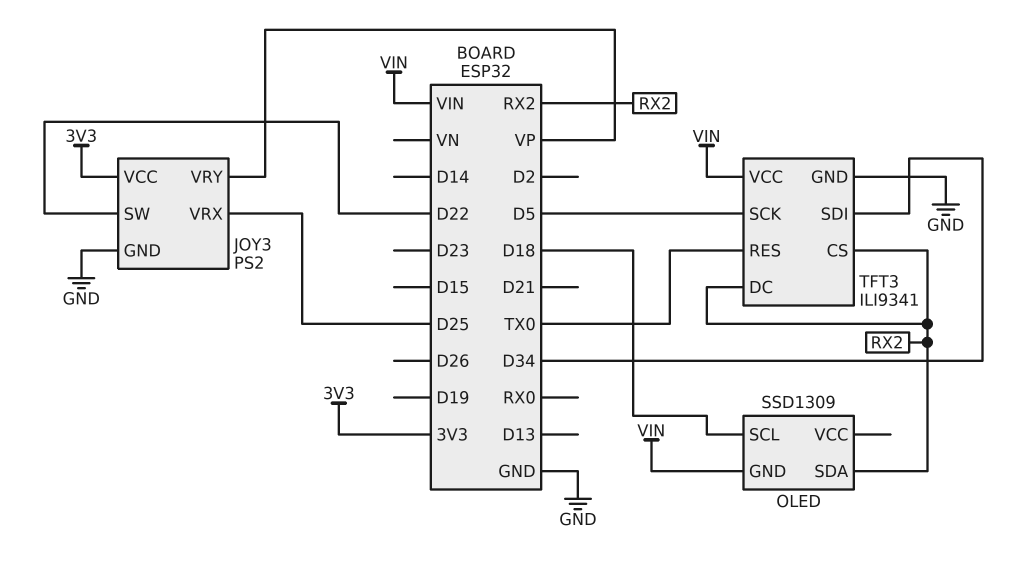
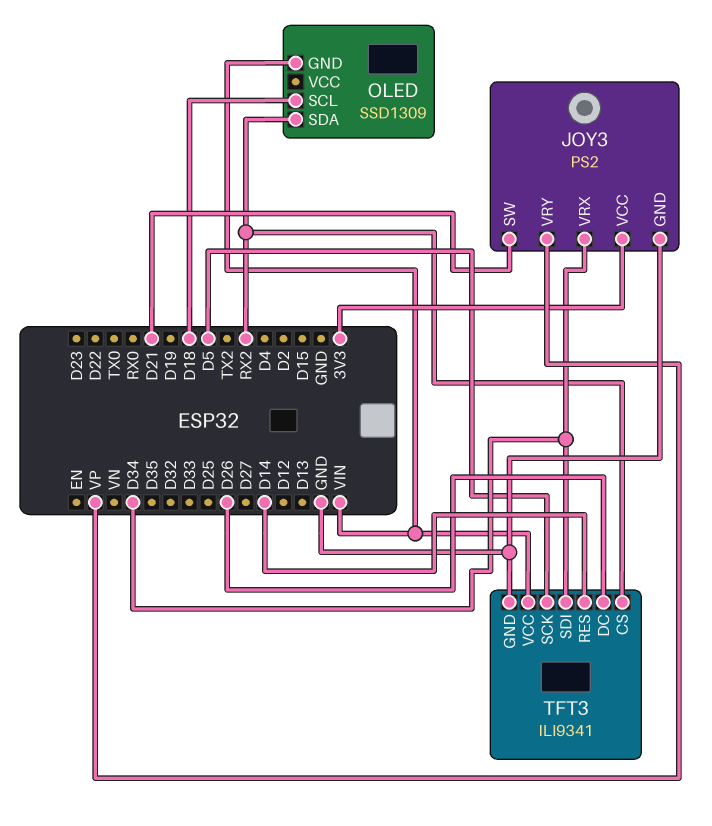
JOY3 pin SW: D22 -> D21
JOY3 pin VRX: D25 -> D34
TFT3 pin DC: RX2 -> D26
TFT3 pin RES: TX0 -> D14

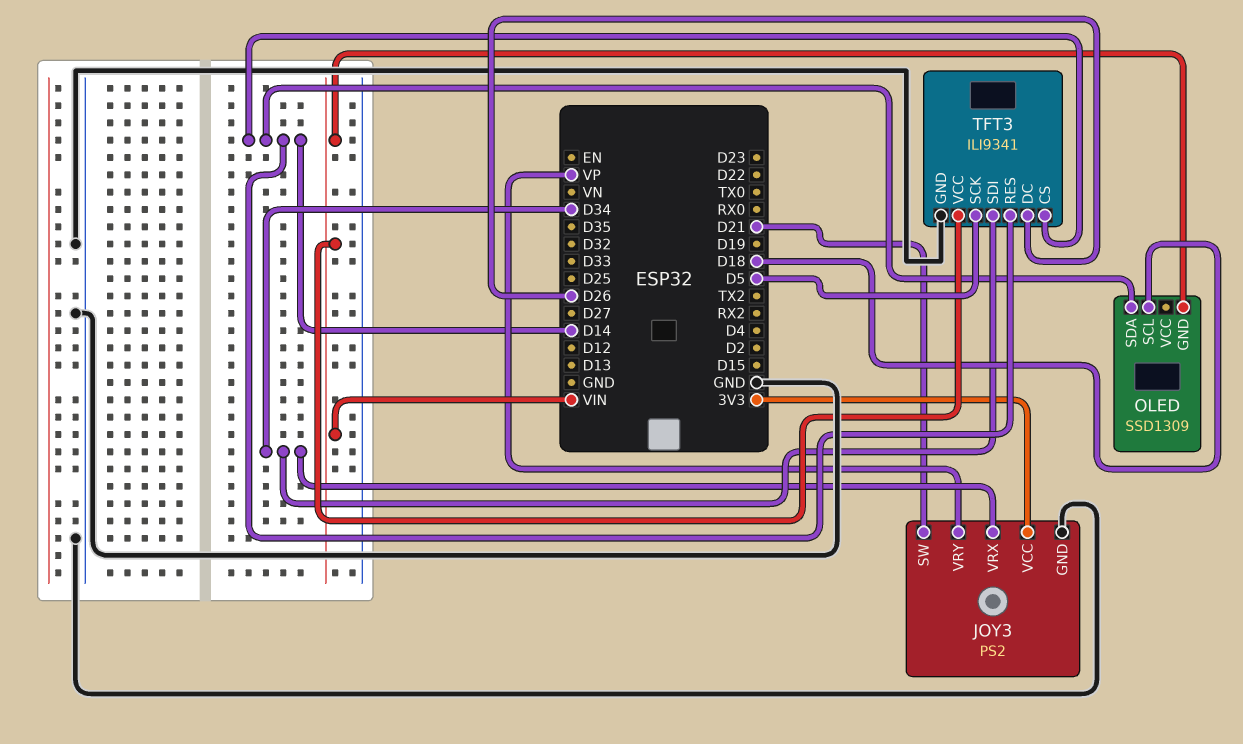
OLED pin SDA: RX2 -> D14
TFT3 pin CS: RX2 -> D14

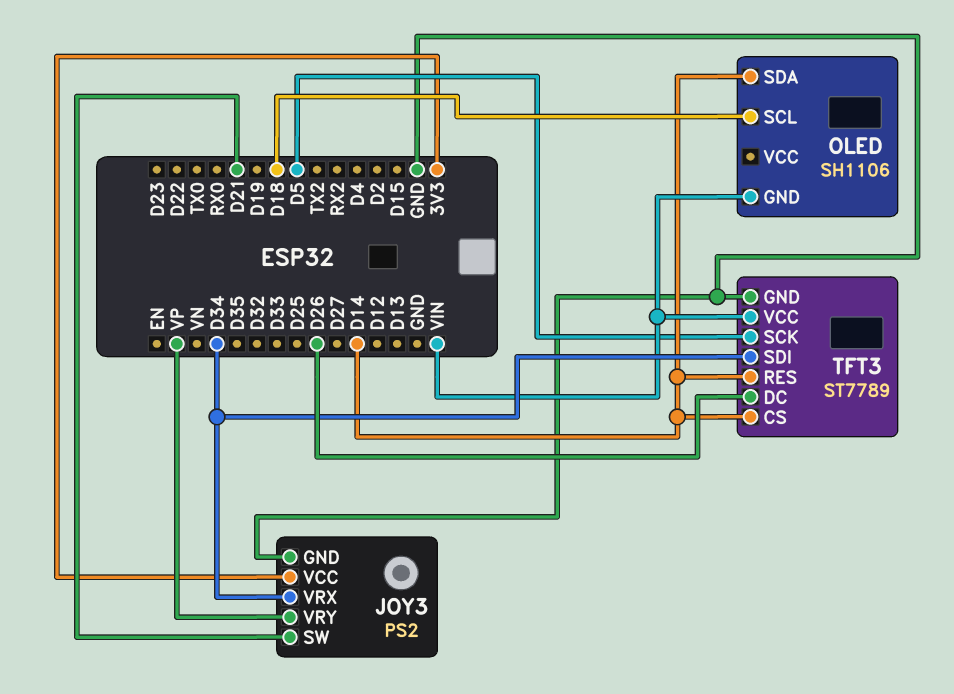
OLED: SSD1309 -> SH1106
TFT3: ILI9341 -> ST7789

